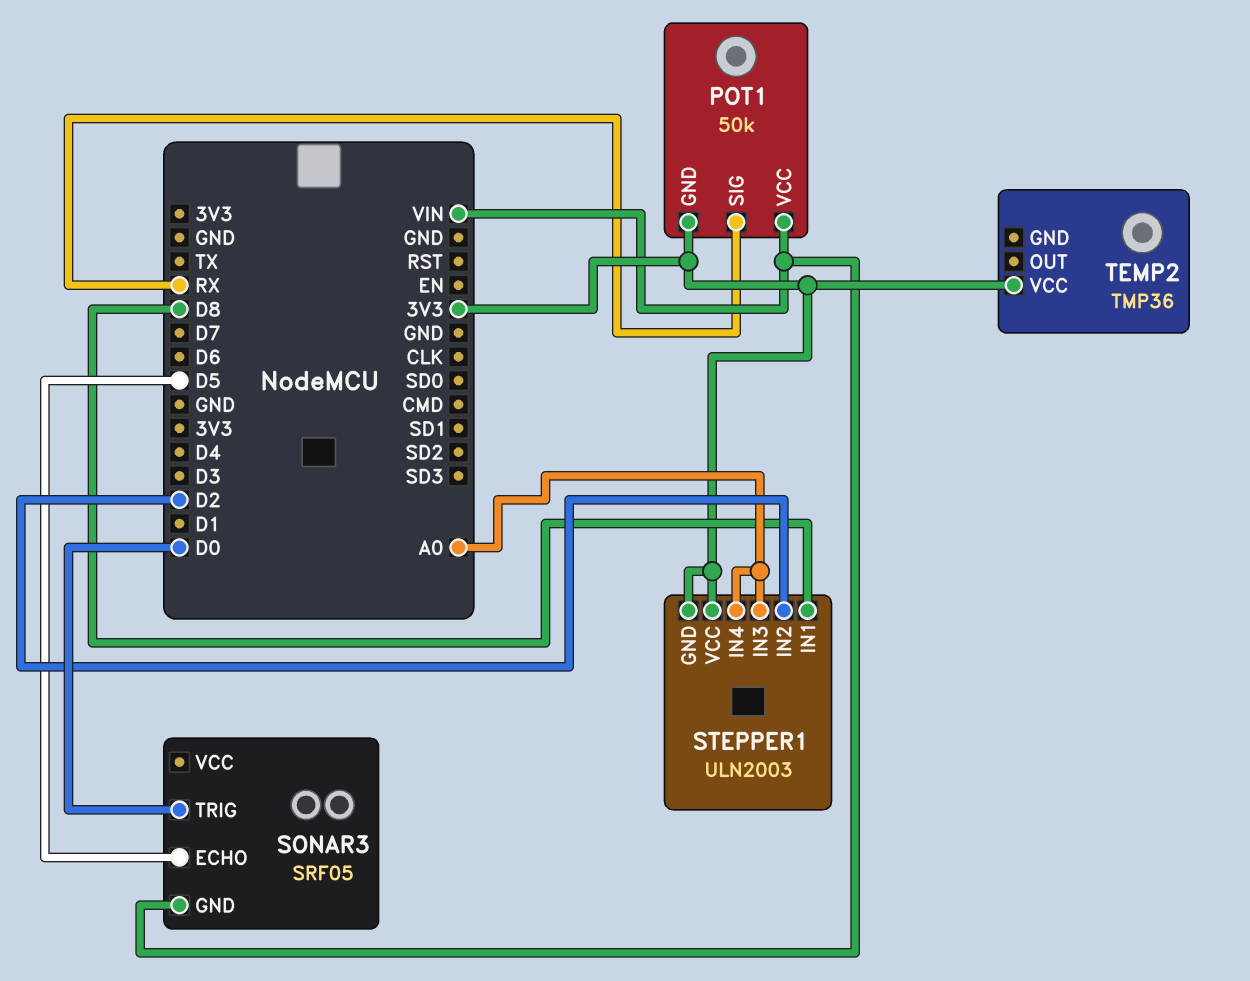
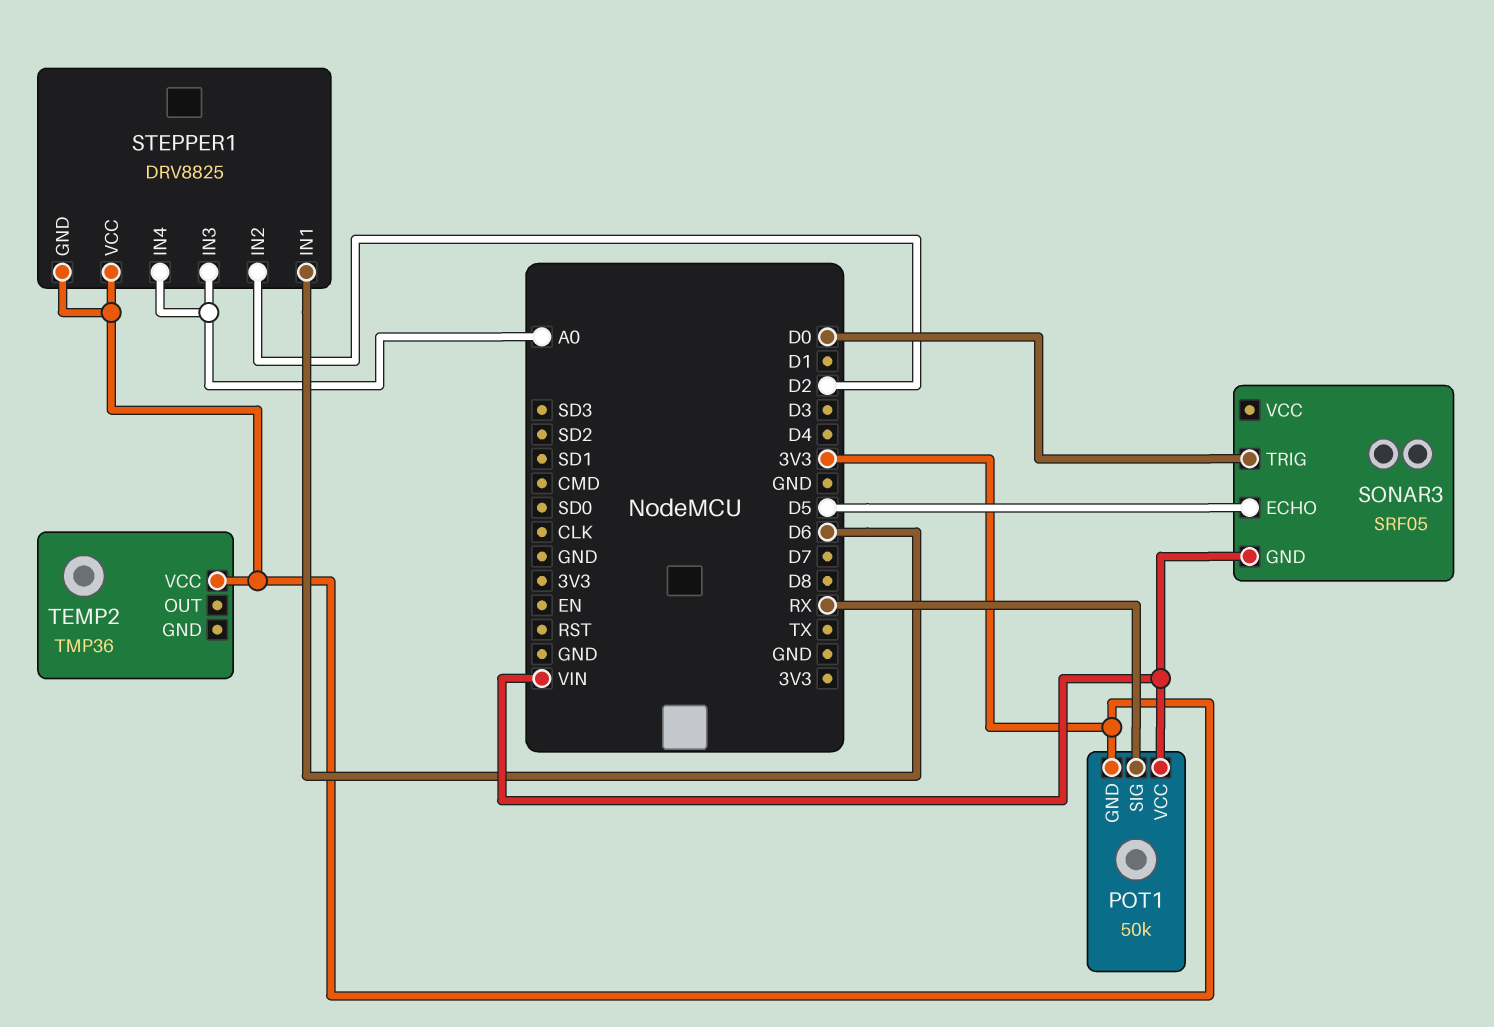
STEPPER1: ULN2003 -> DRV8825
STEPPER1 pin IN1: D8 -> D6

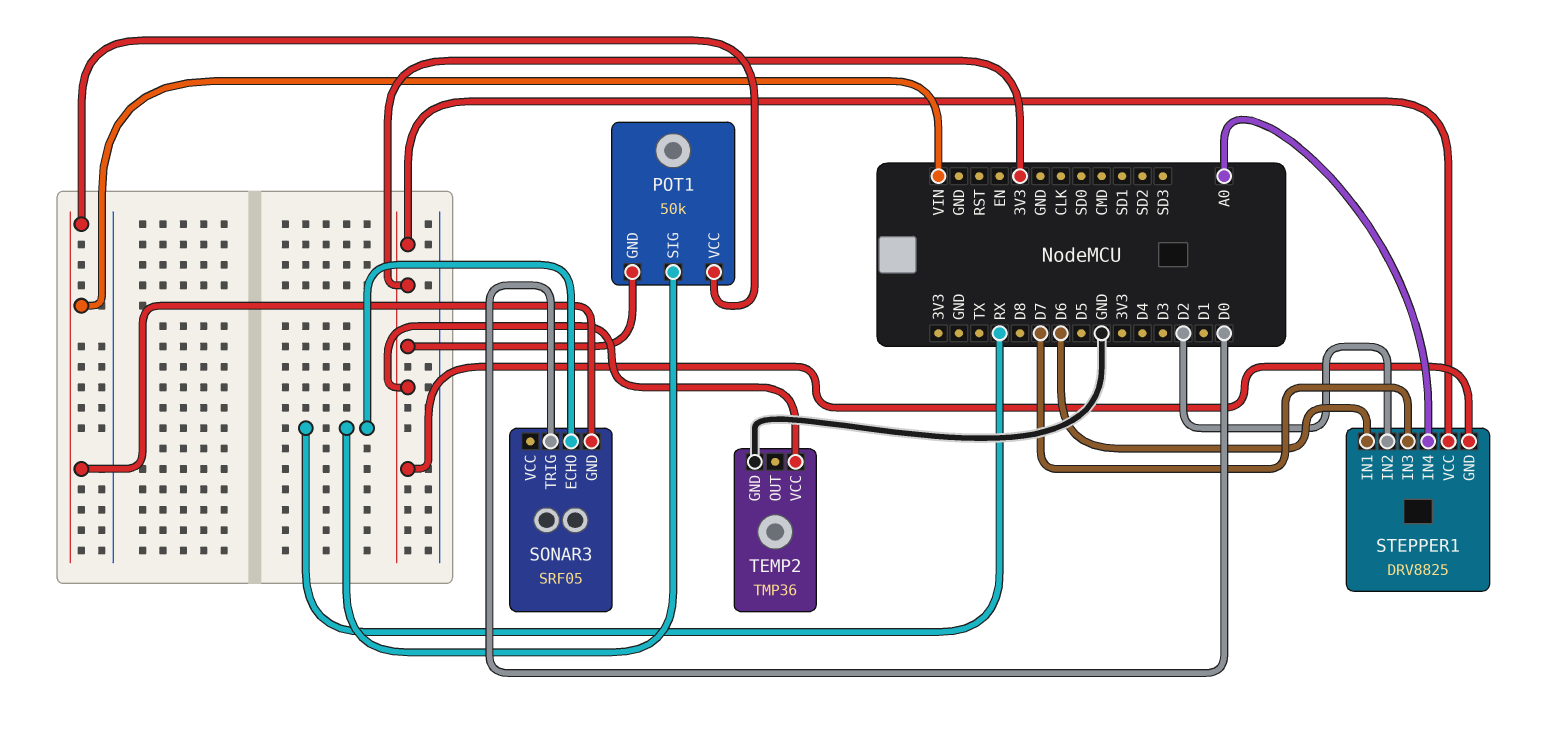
SONAR3 pin ECHO: D5 -> RX
STEPPER1 pin IN3: A0 -> D7
TEMP2 pin GND: none -> GND

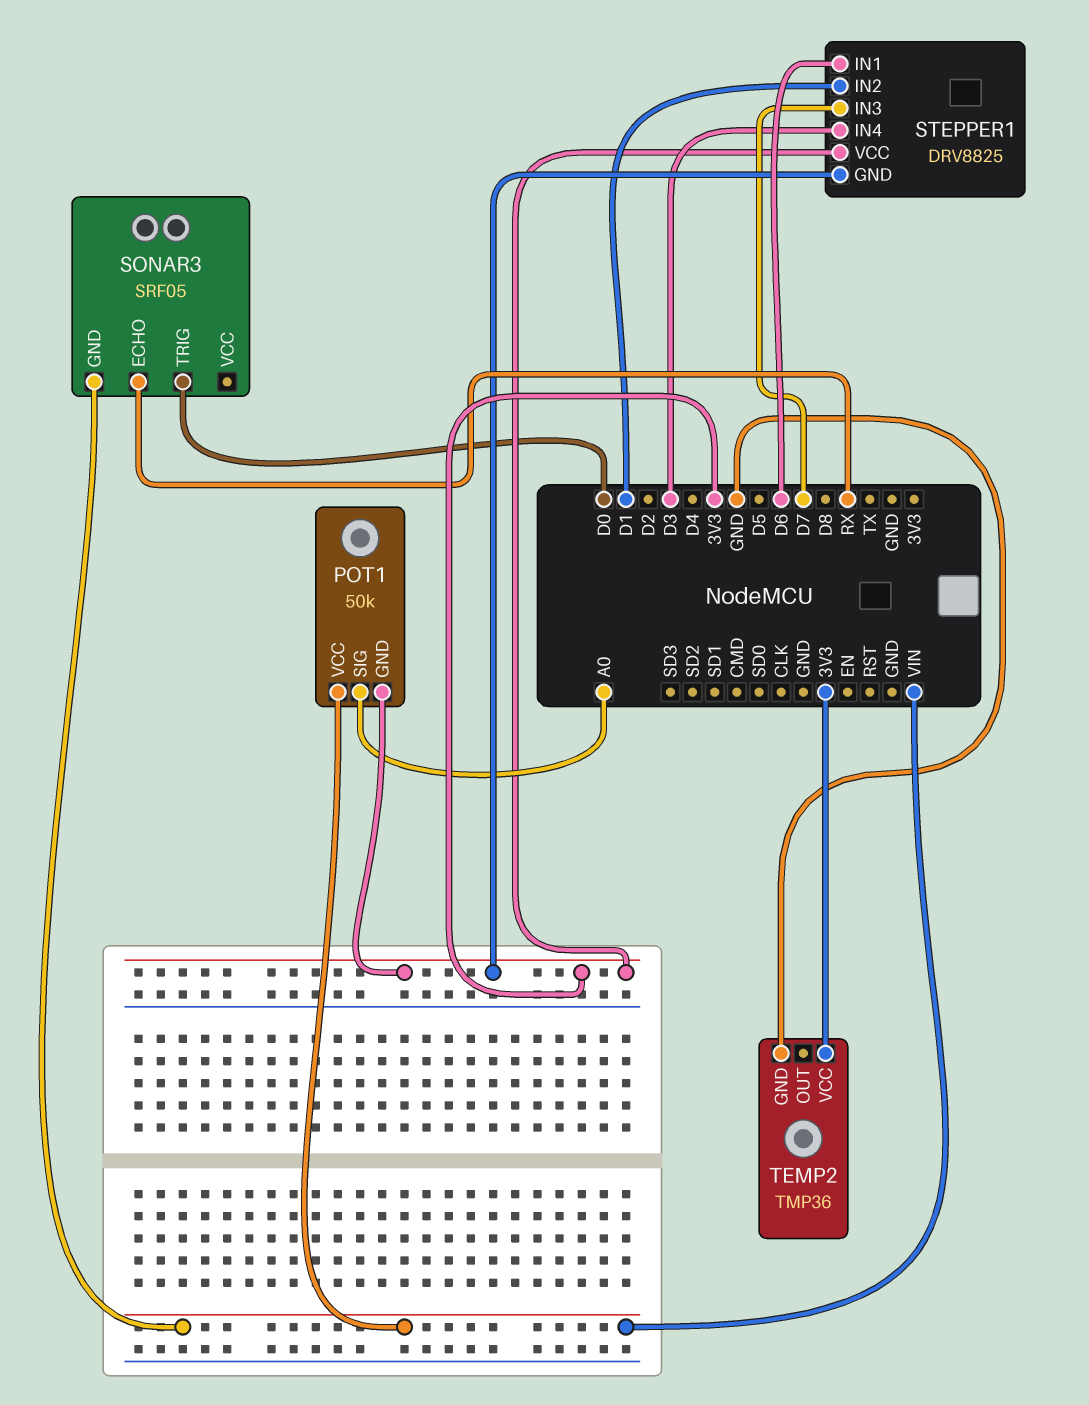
POT1 pin SIG: RX -> A0
STEPPER1 pin IN2: D2 -> D1
STEPPER1 pin IN4: A0 -> D3

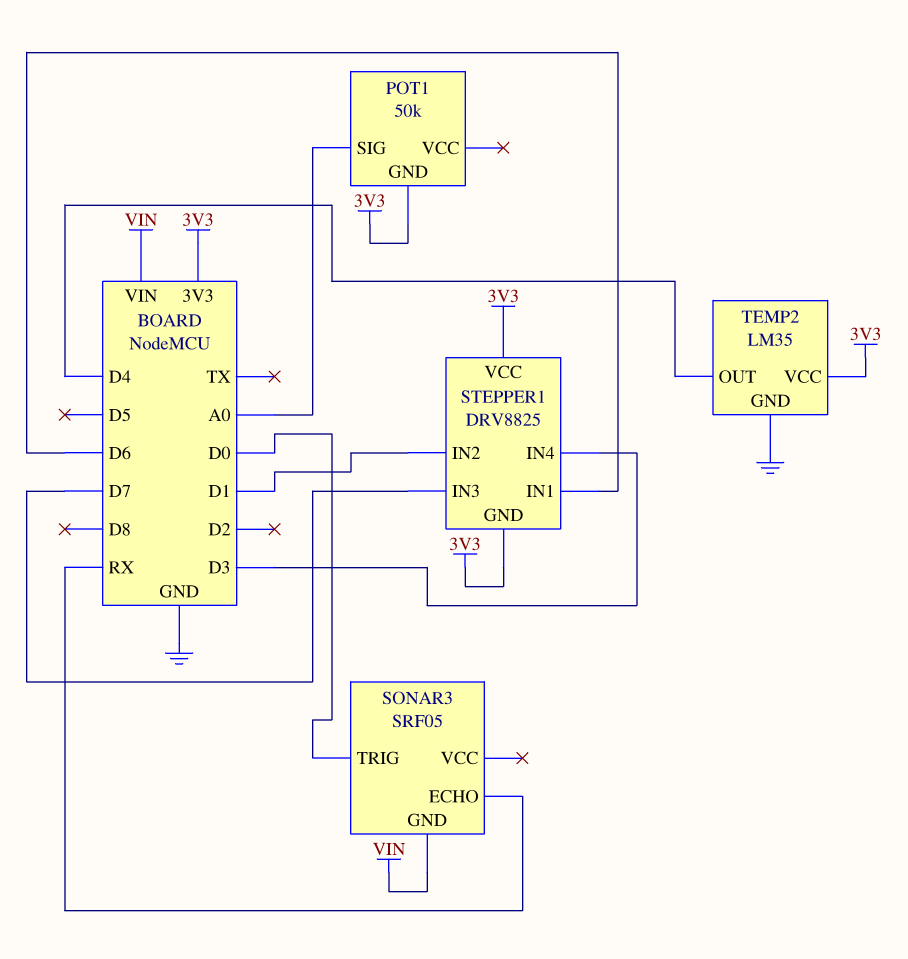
POT1 pin VCC: VIN -> none
TEMP2: TMP36 -> LM35
TEMP2 pin OUT: none -> D4

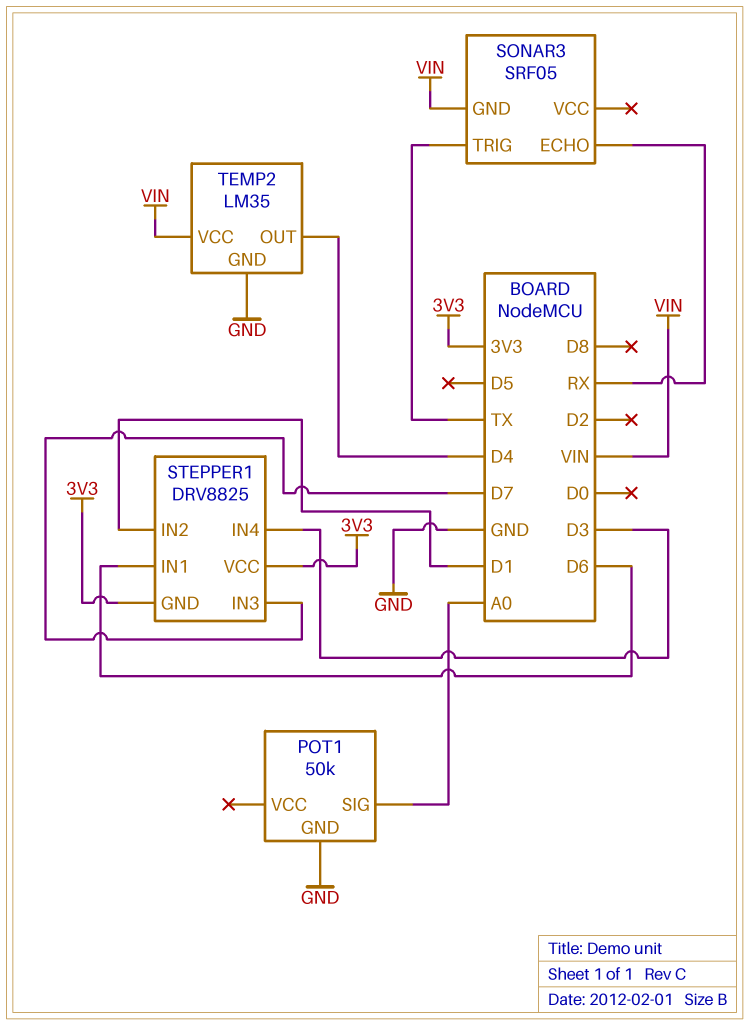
POT1 pin GND: 3V3 -> GND
SONAR3 pin TRIG: D0 -> TX
TEMP2 pin VCC: 3V3 -> VIN

